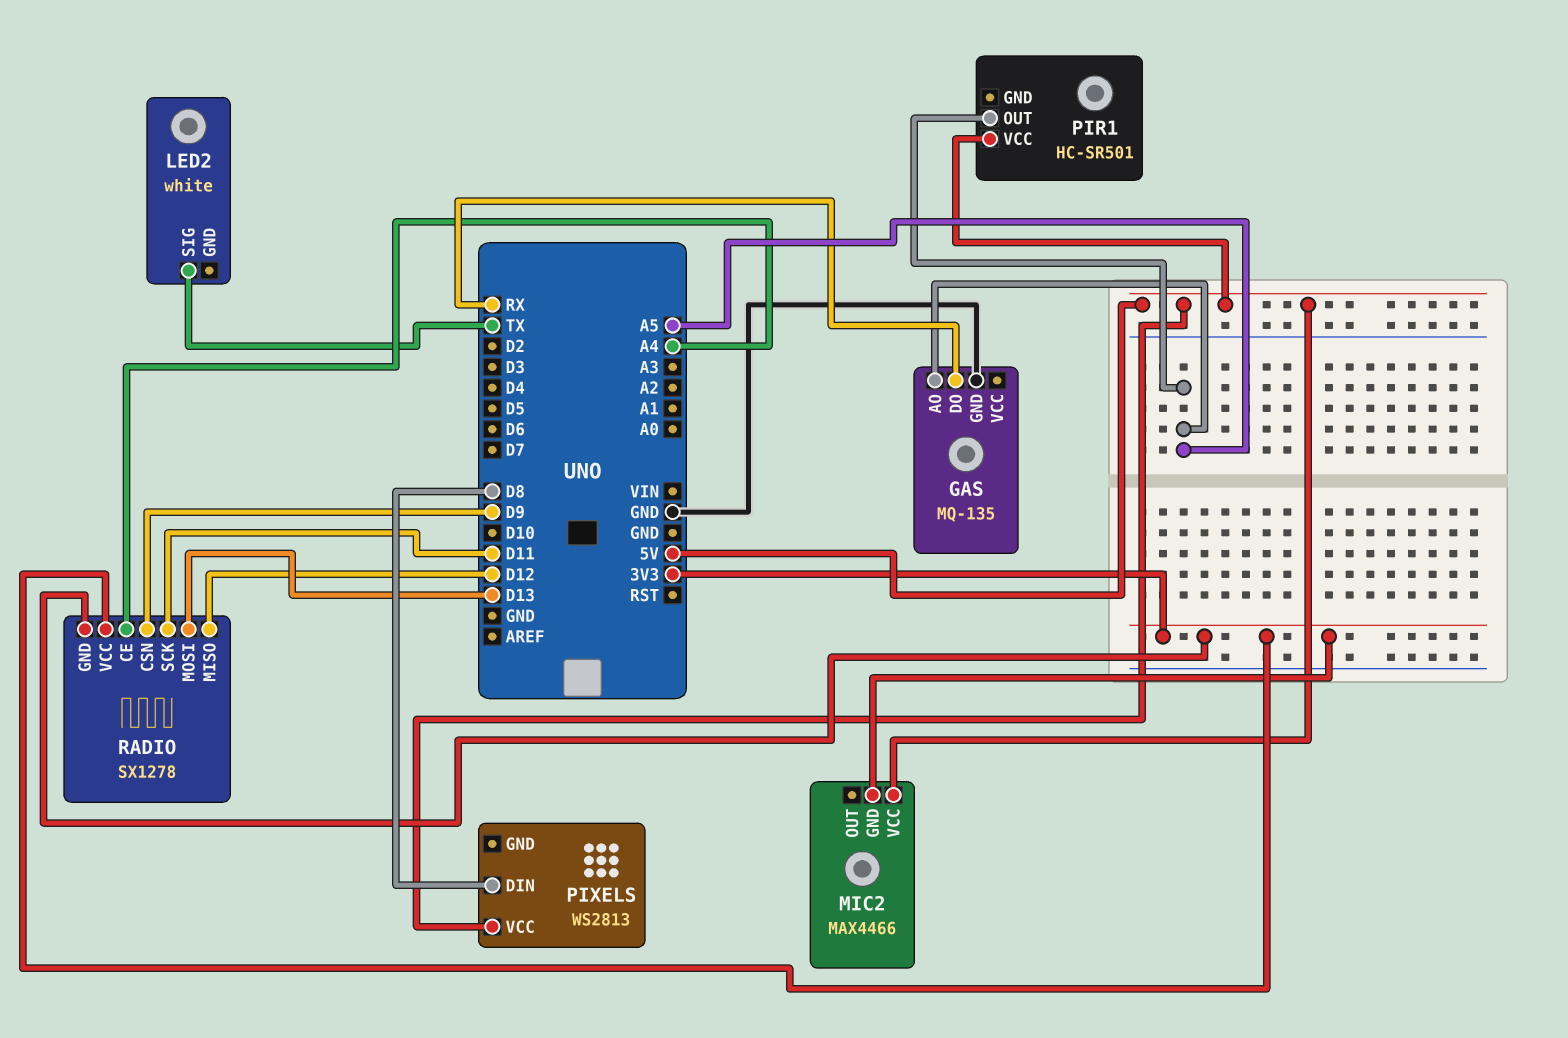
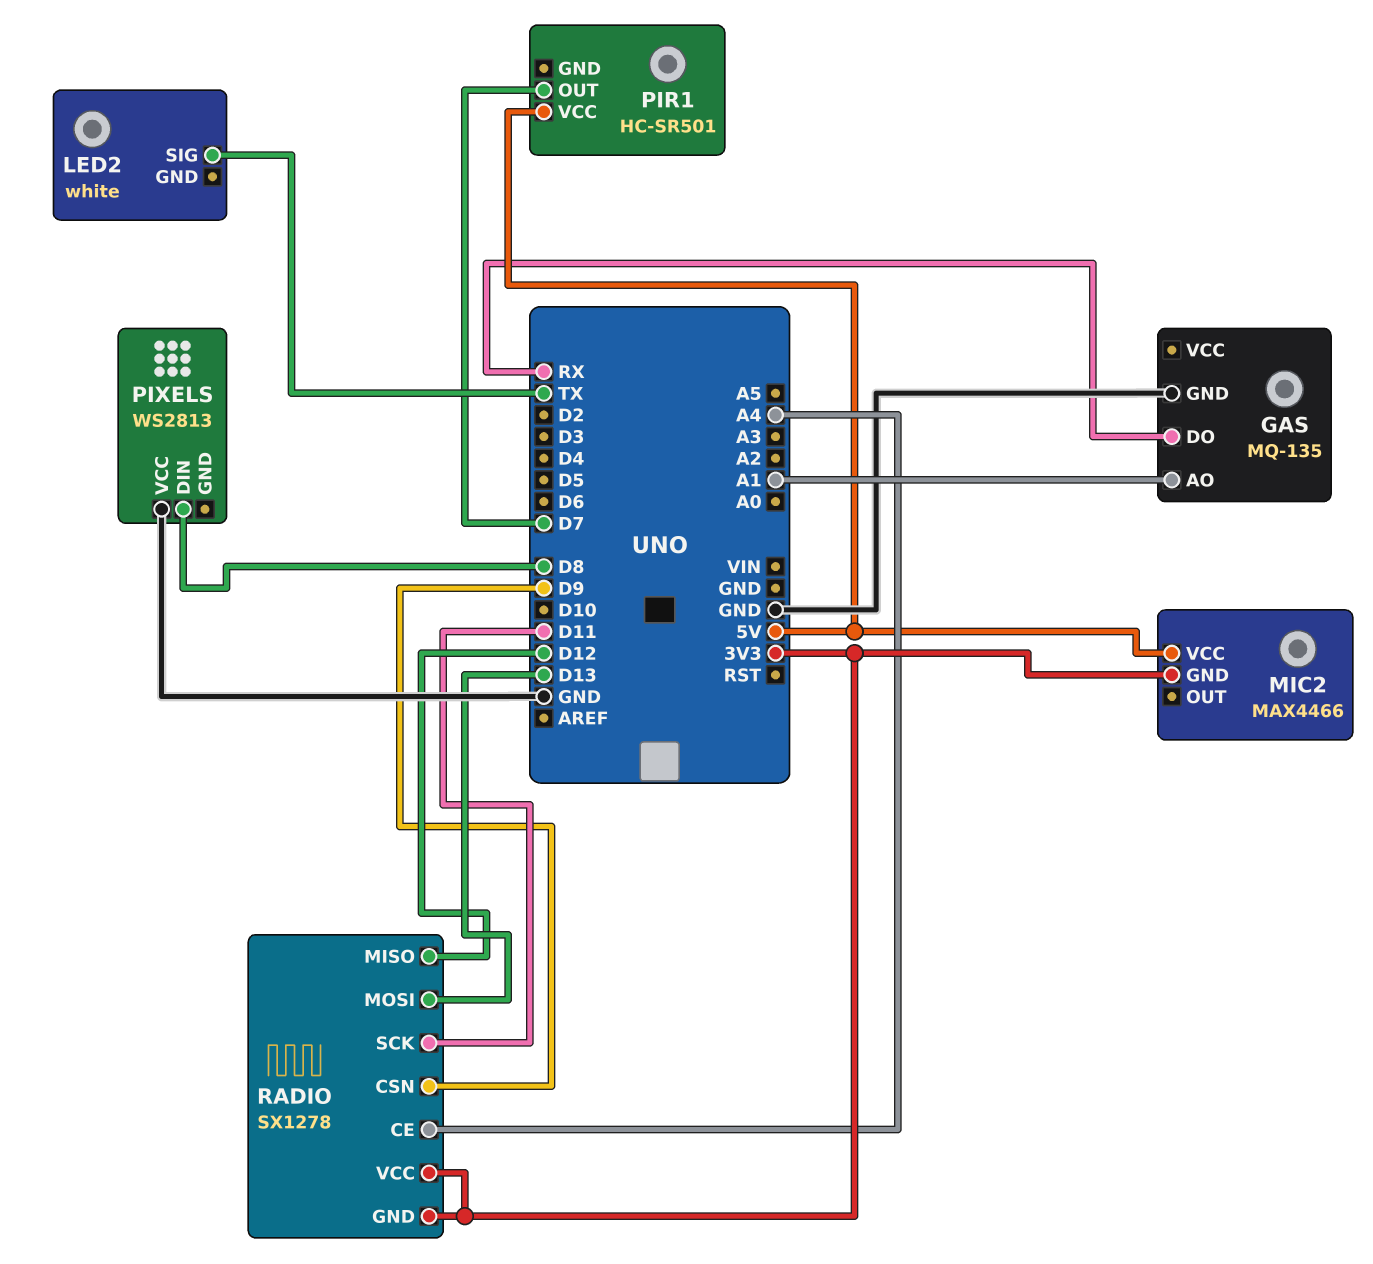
GAS pin AO: A5 -> A1
PIR1 pin OUT: A5 -> D7
PIXELS pin VCC: 5V -> GND

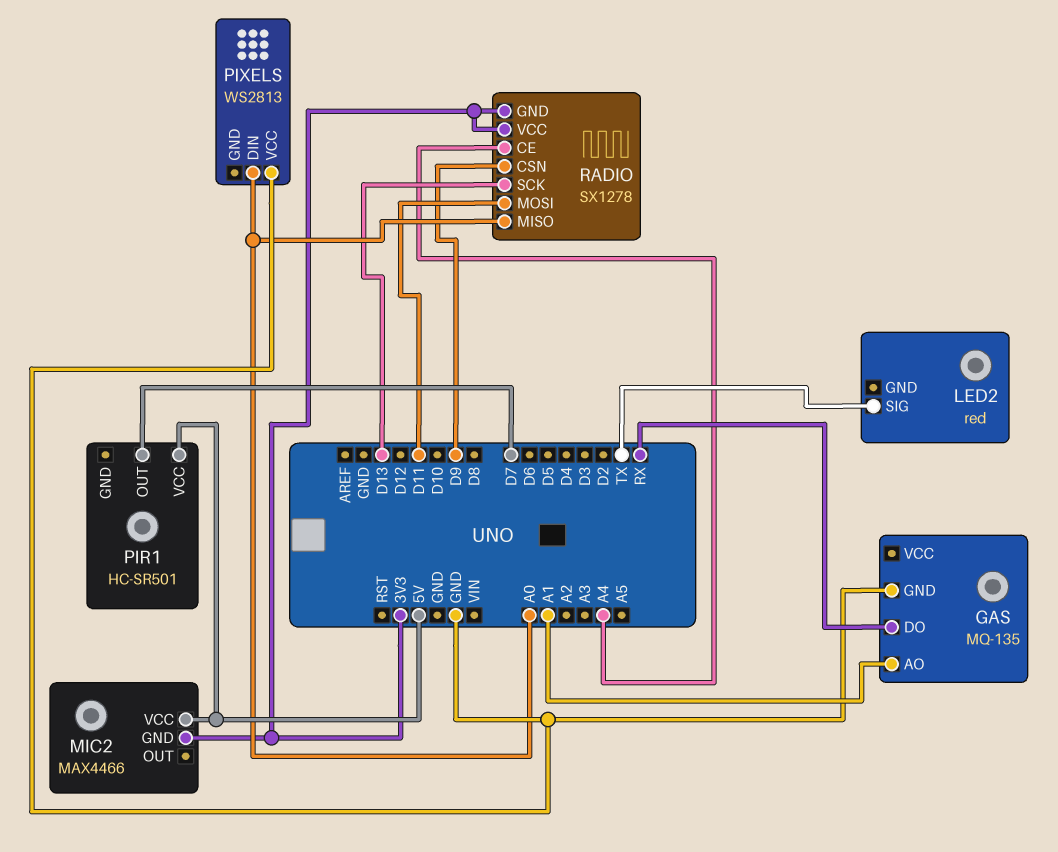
LED2: white -> red
PIXELS pin DIN: D8 -> A0
RADIO pin MISO: D12 -> A0
RADIO pin MOSI: D13 -> D11
RADIO pin SCK: D11 -> D13

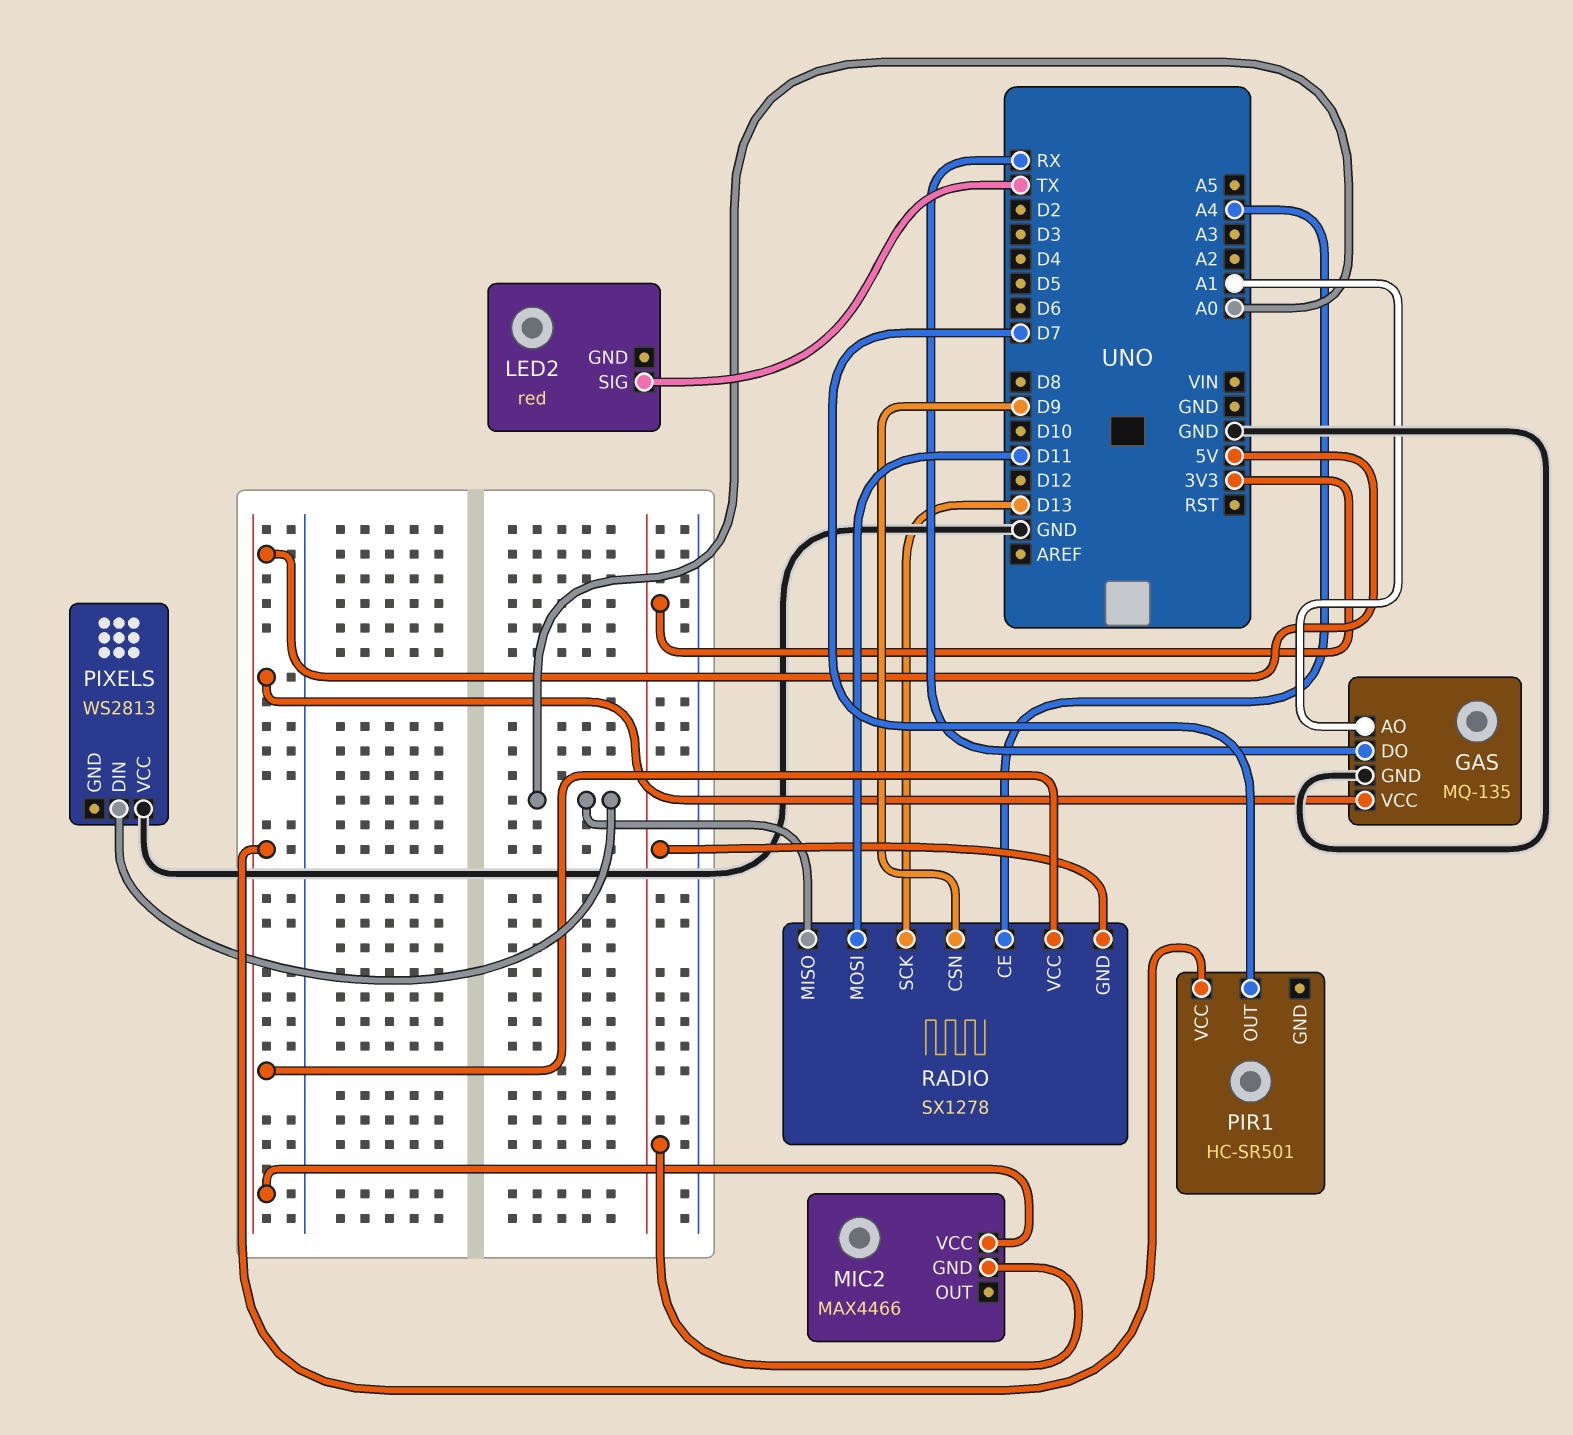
GAS pin VCC: none -> 5V
RADIO pin VCC: 3V3 -> 5V

